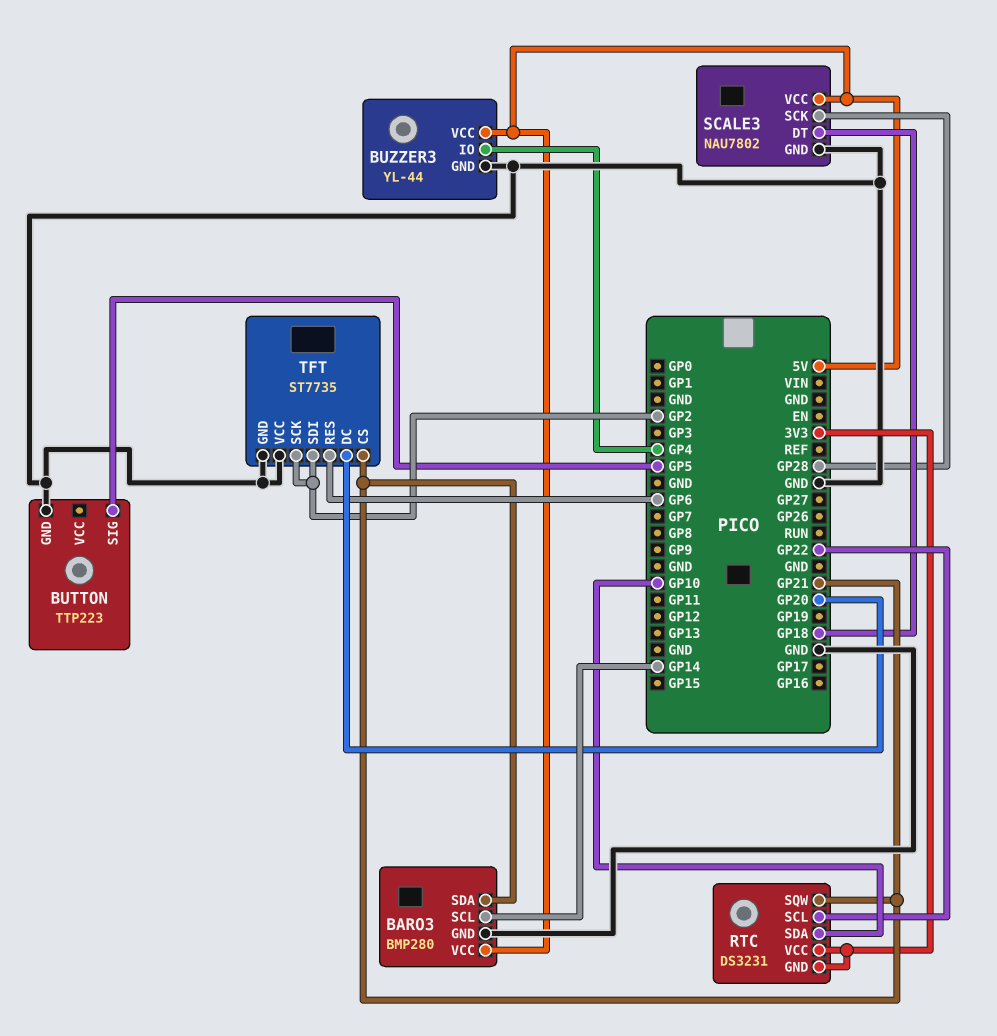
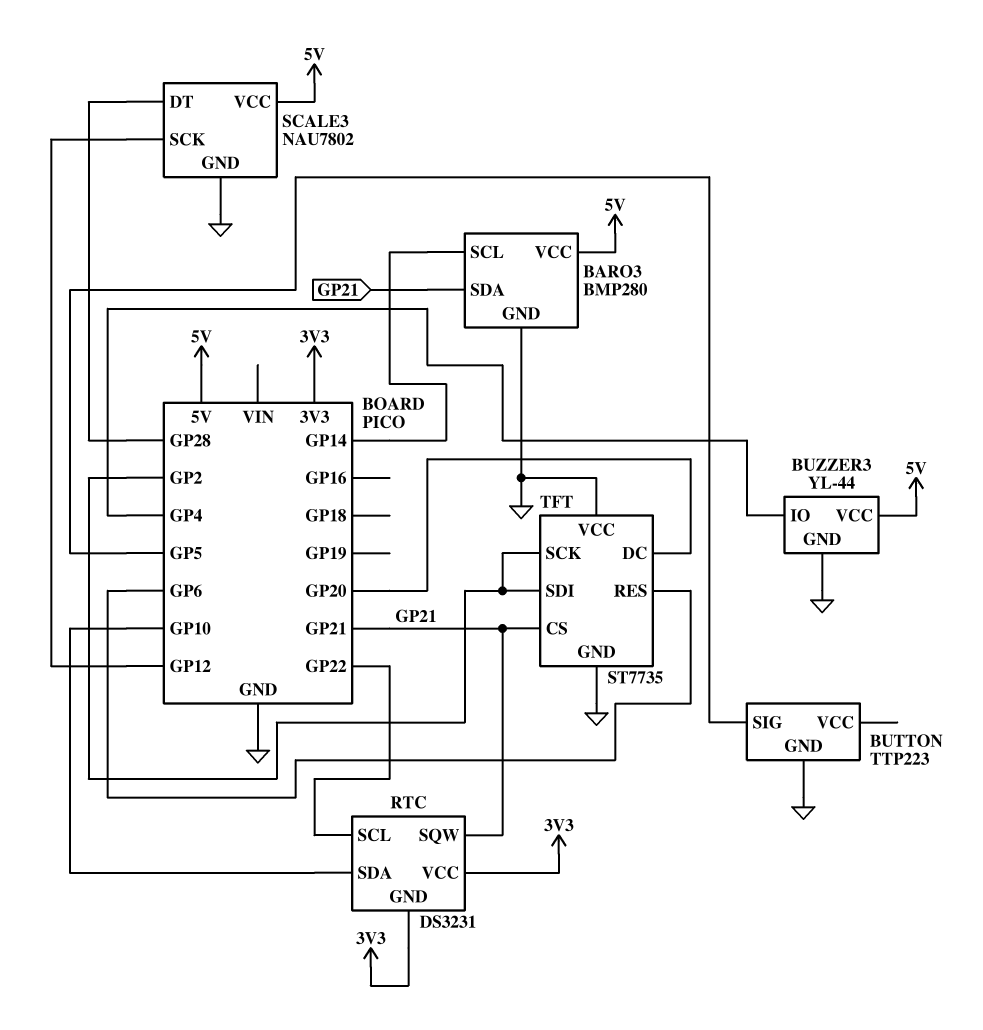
SCALE3 pin DT: GP18 -> GP28
SCALE3 pin SCK: GP28 -> GP12

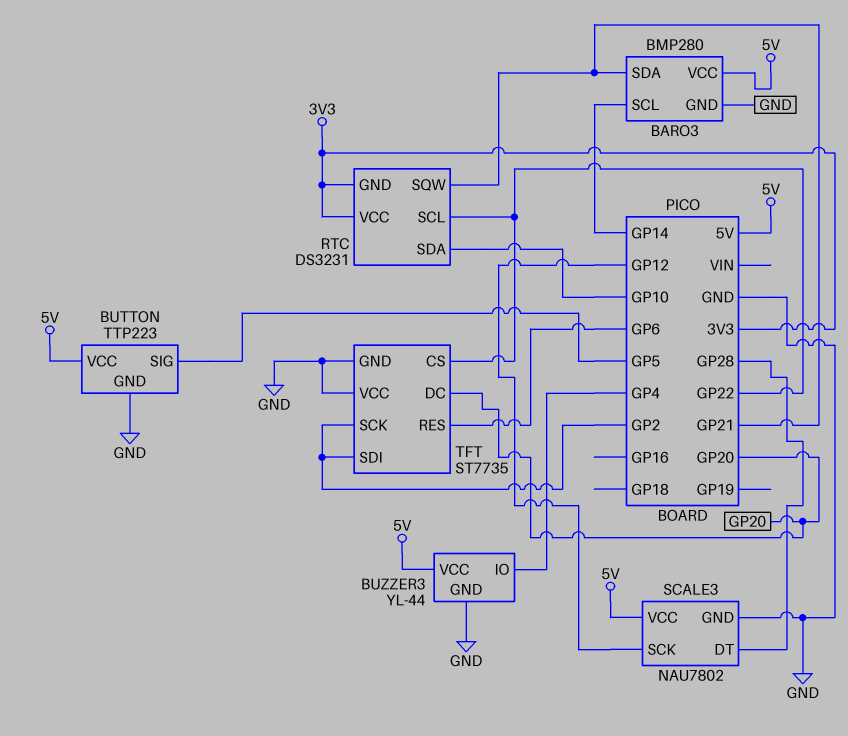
BUTTON pin VCC: none -> 5V
TFT pin CS: GP21 -> GP22

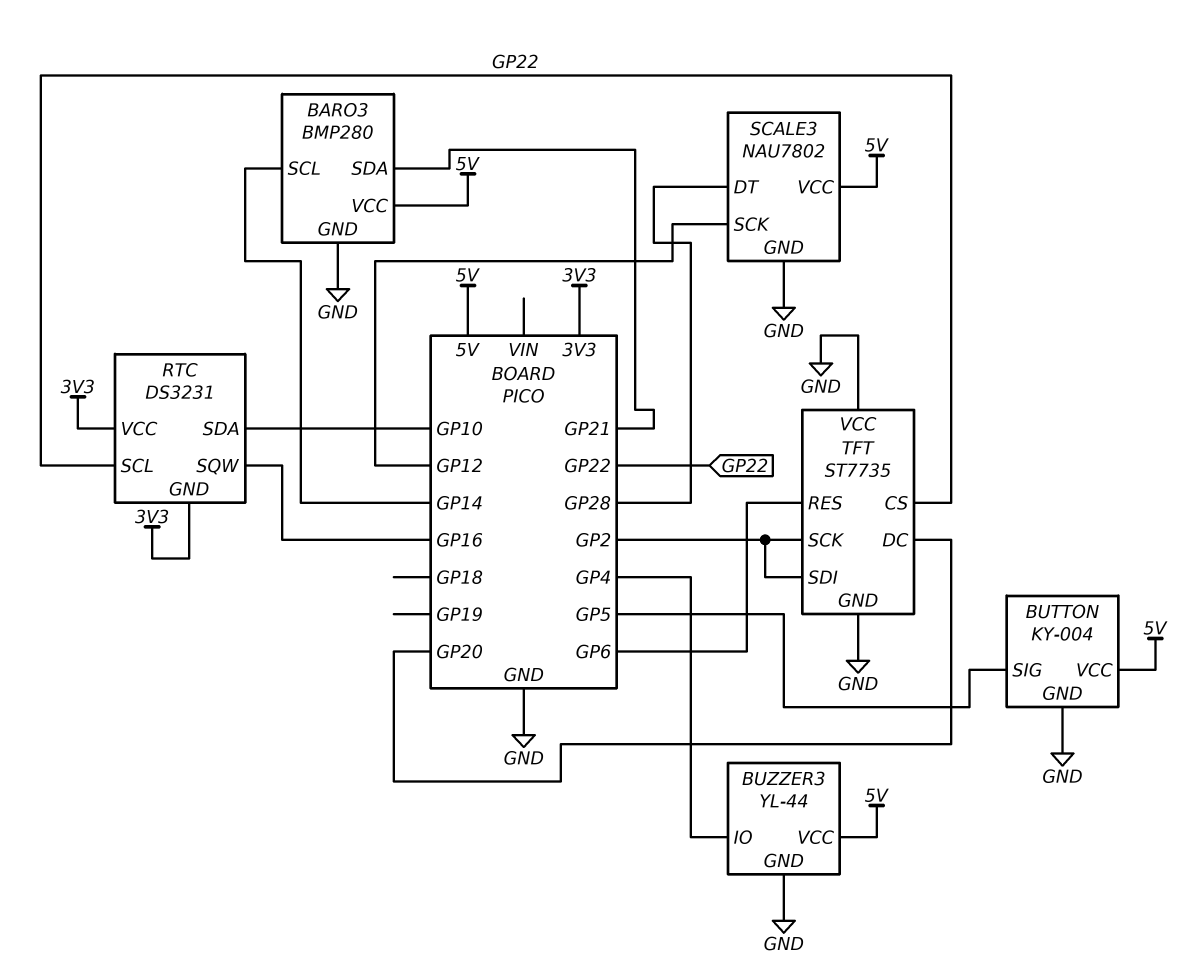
BUTTON: TTP223 -> KY-004
RTC pin SQW: GP21 -> GP16

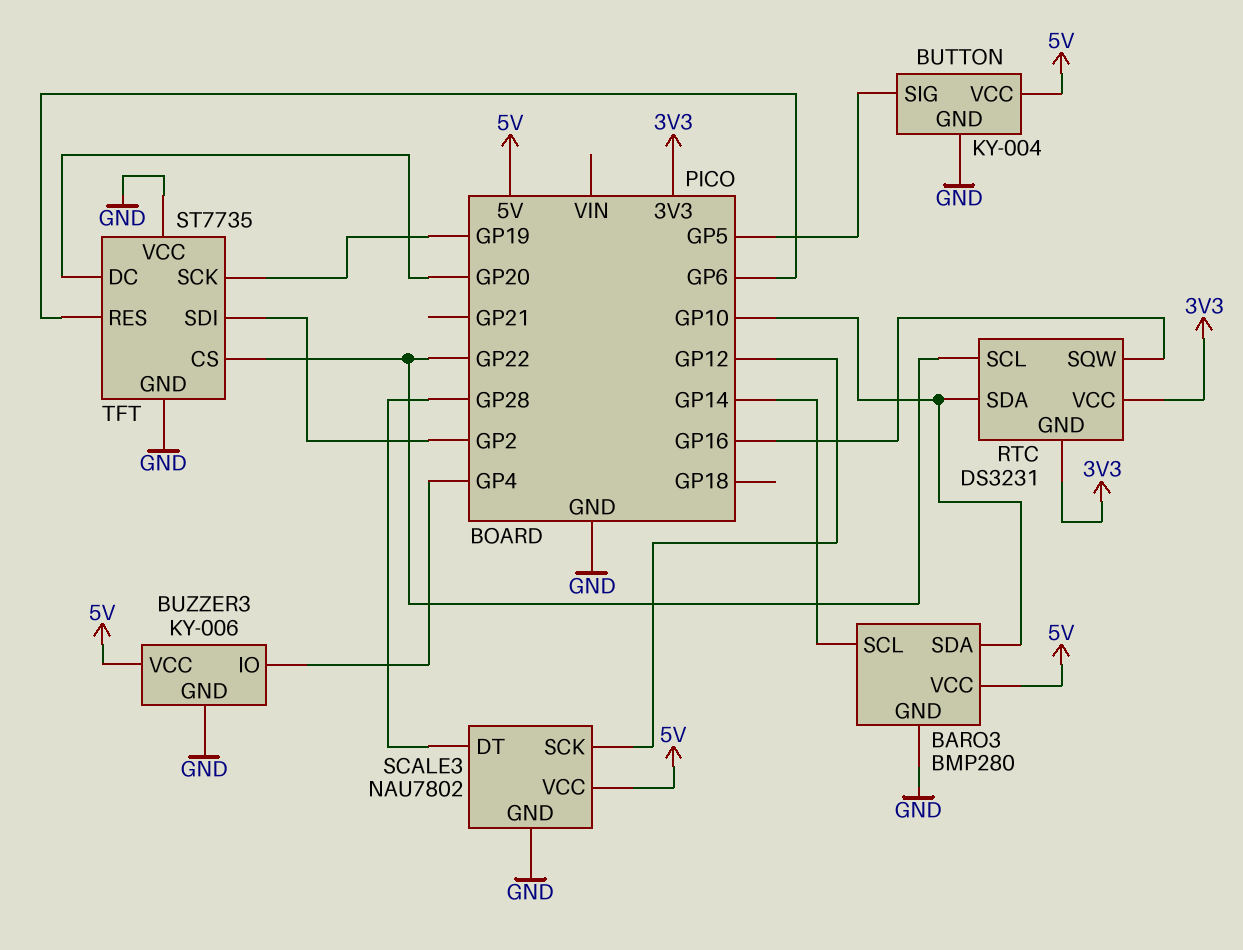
BARO3 pin SDA: GP21 -> GP10
BUZZER3: YL-44 -> KY-006
TFT pin SCK: GP2 -> GP19

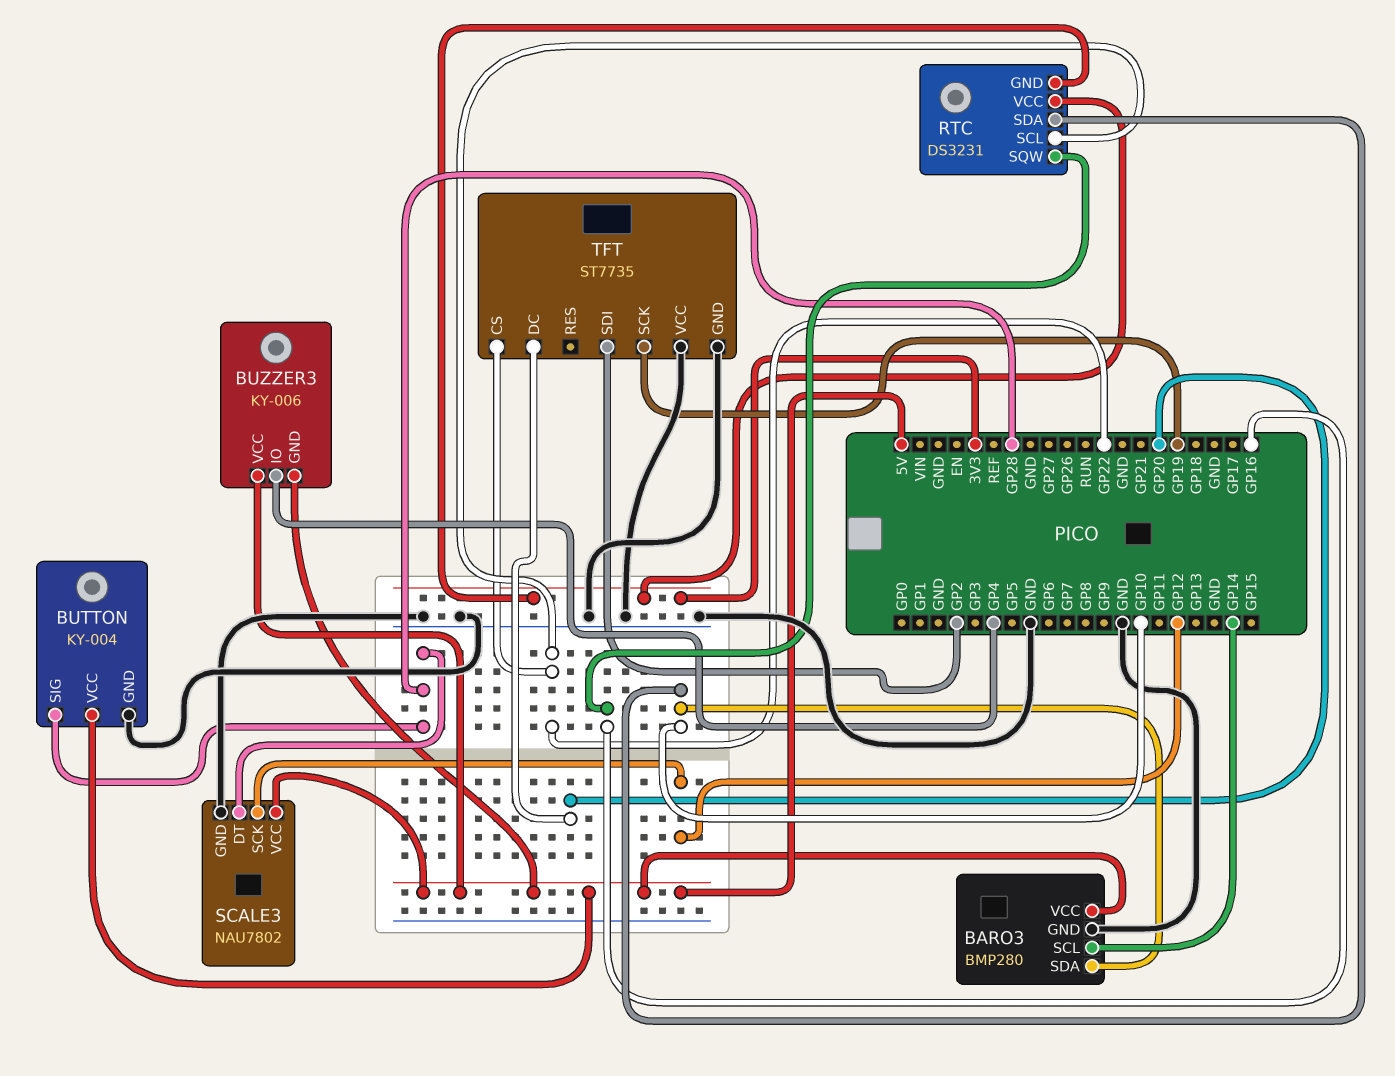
BUTTON pin SIG: GP5 -> GP28
BUZZER3 pin GND: GND -> 5V
TFT pin RES: GP6 -> none

